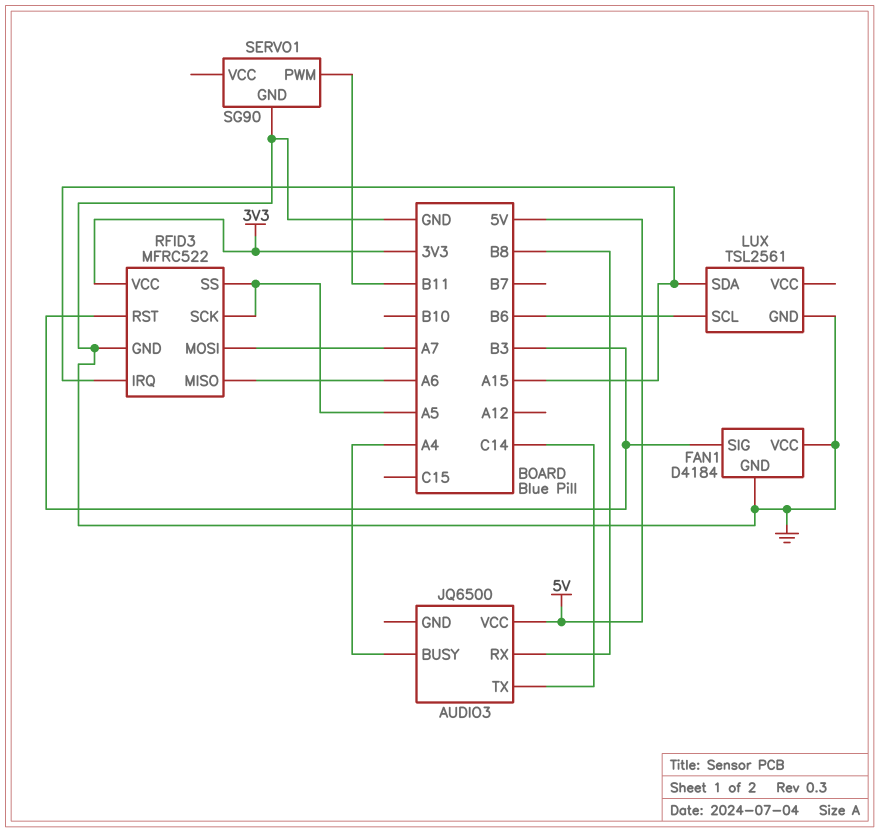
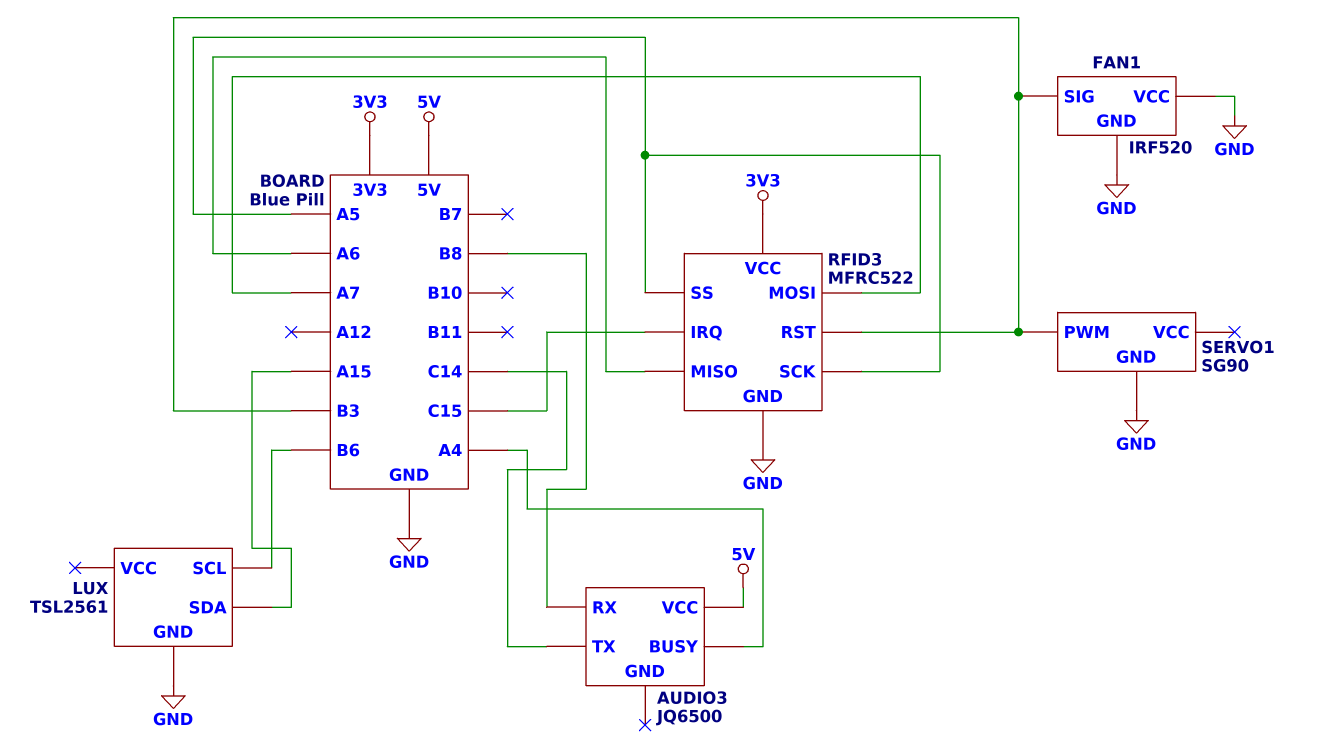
FAN1: D4184 -> IRF520
RFID3 pin IRQ: A15 -> C15
SERVO1 pin PWM: B11 -> B3

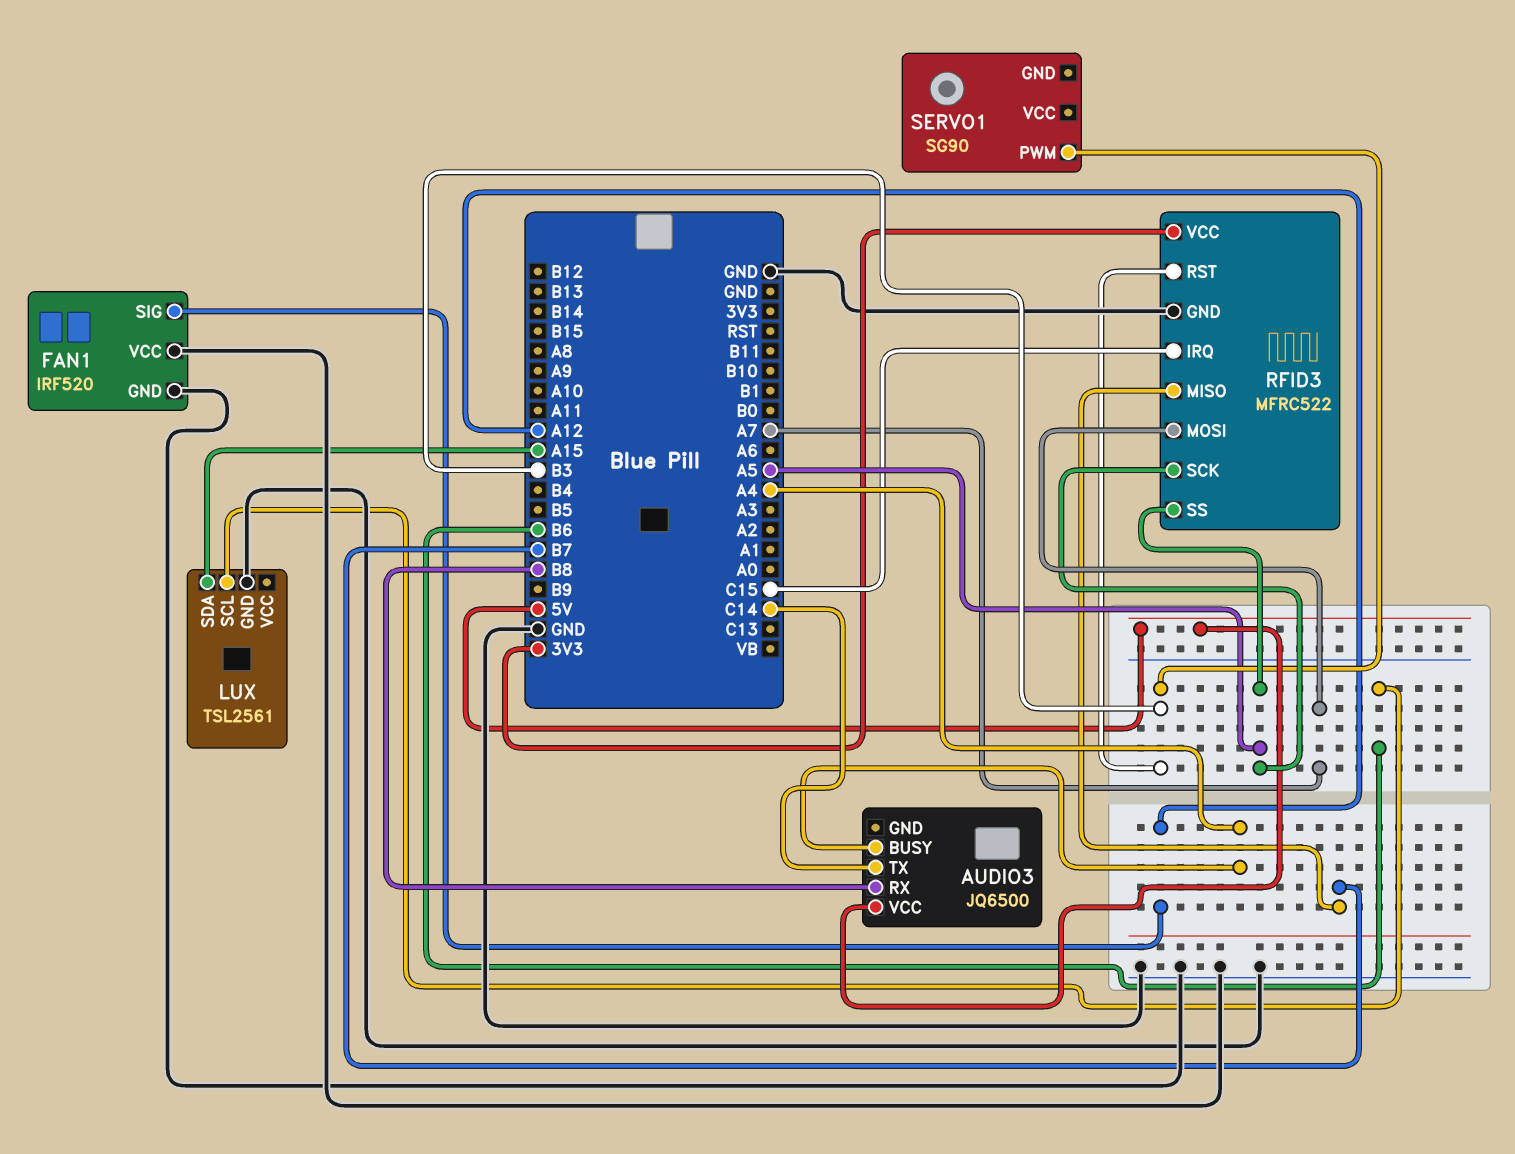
FAN1 pin SIG: B3 -> A12
RFID3 pin MISO: A6 -> B7
SERVO1 pin GND: GND -> none

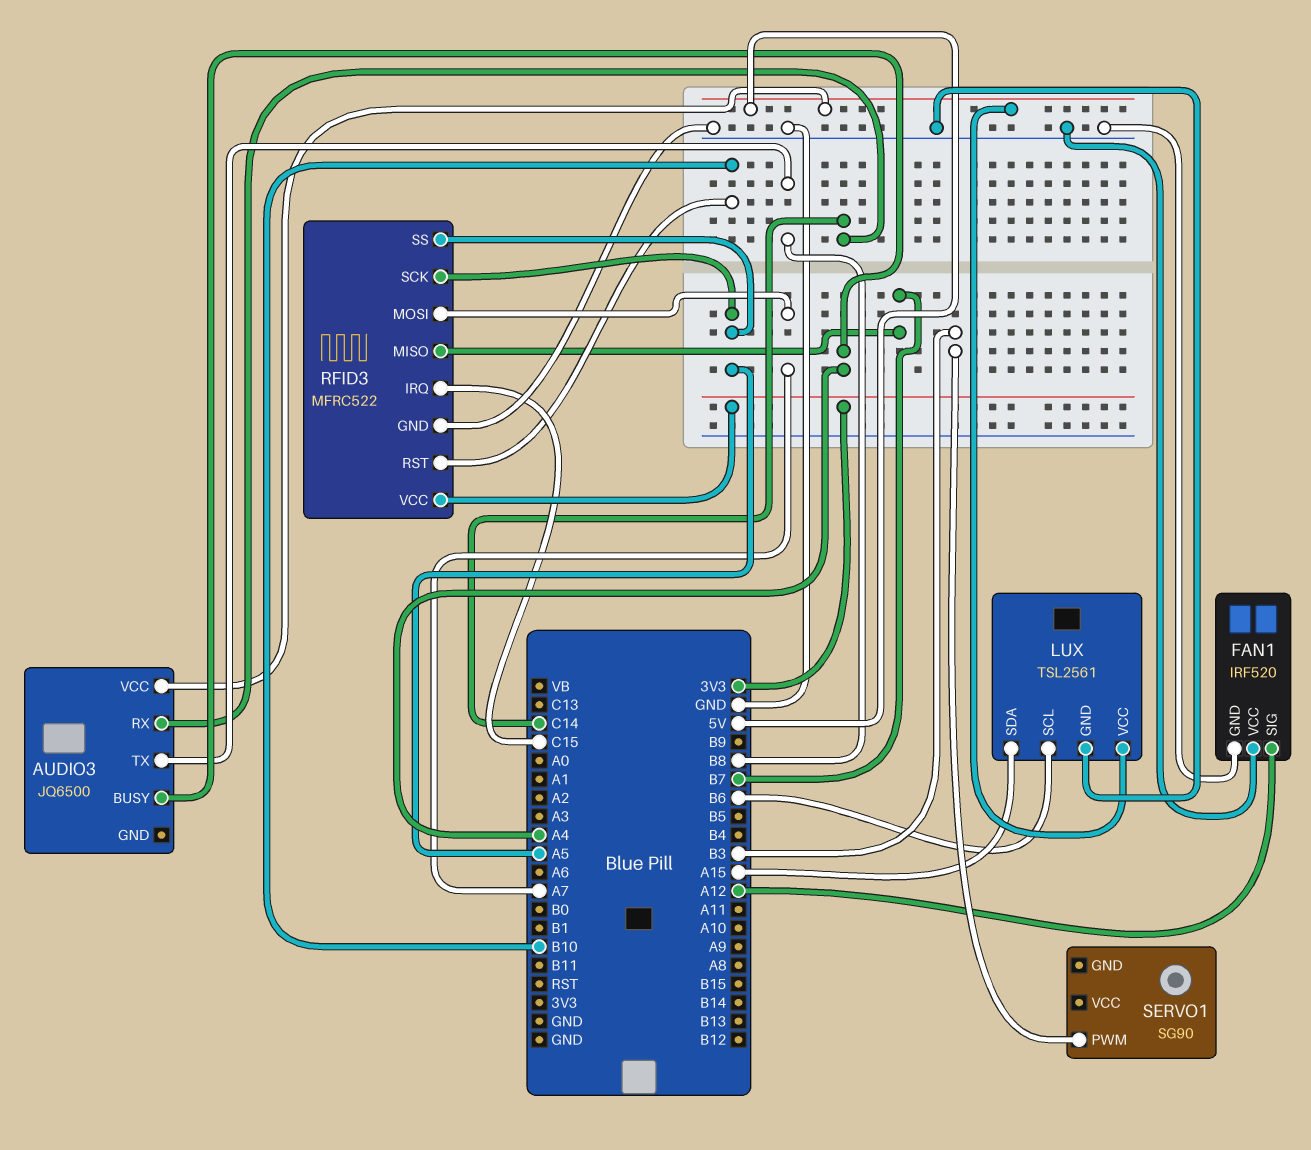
AUDIO3 pin RX: B8 -> C14
AUDIO3 pin TX: C14 -> B8
LUX pin VCC: none -> 5V
RFID3 pin RST: B3 -> B10

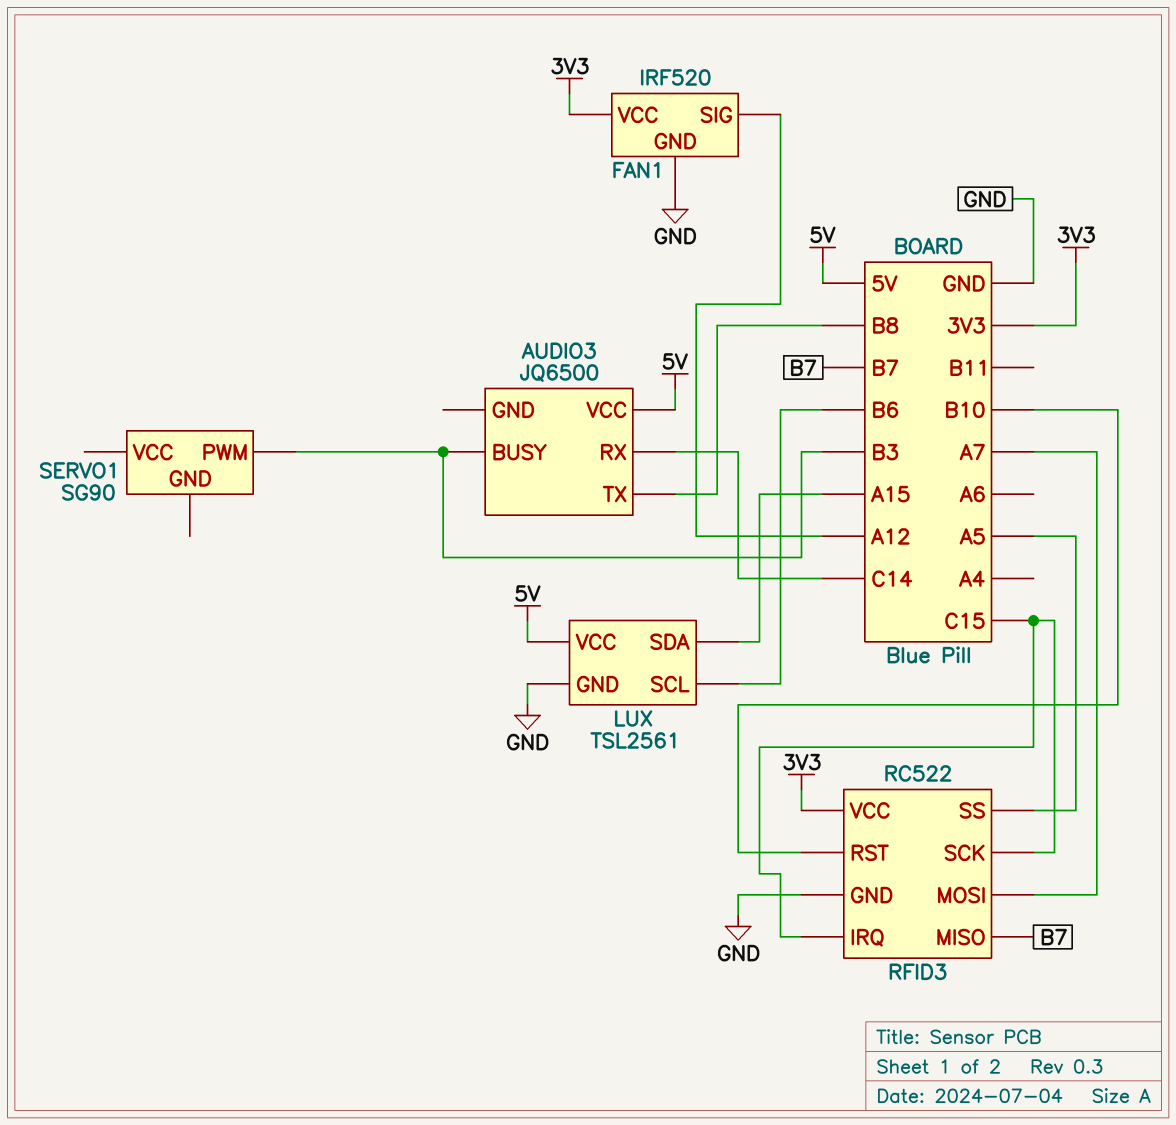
AUDIO3 pin BUSY: A4 -> B3
FAN1 pin VCC: GND -> 3V3
RFID3: MFRC522 -> RC522
RFID3 pin SCK: A5 -> C15

